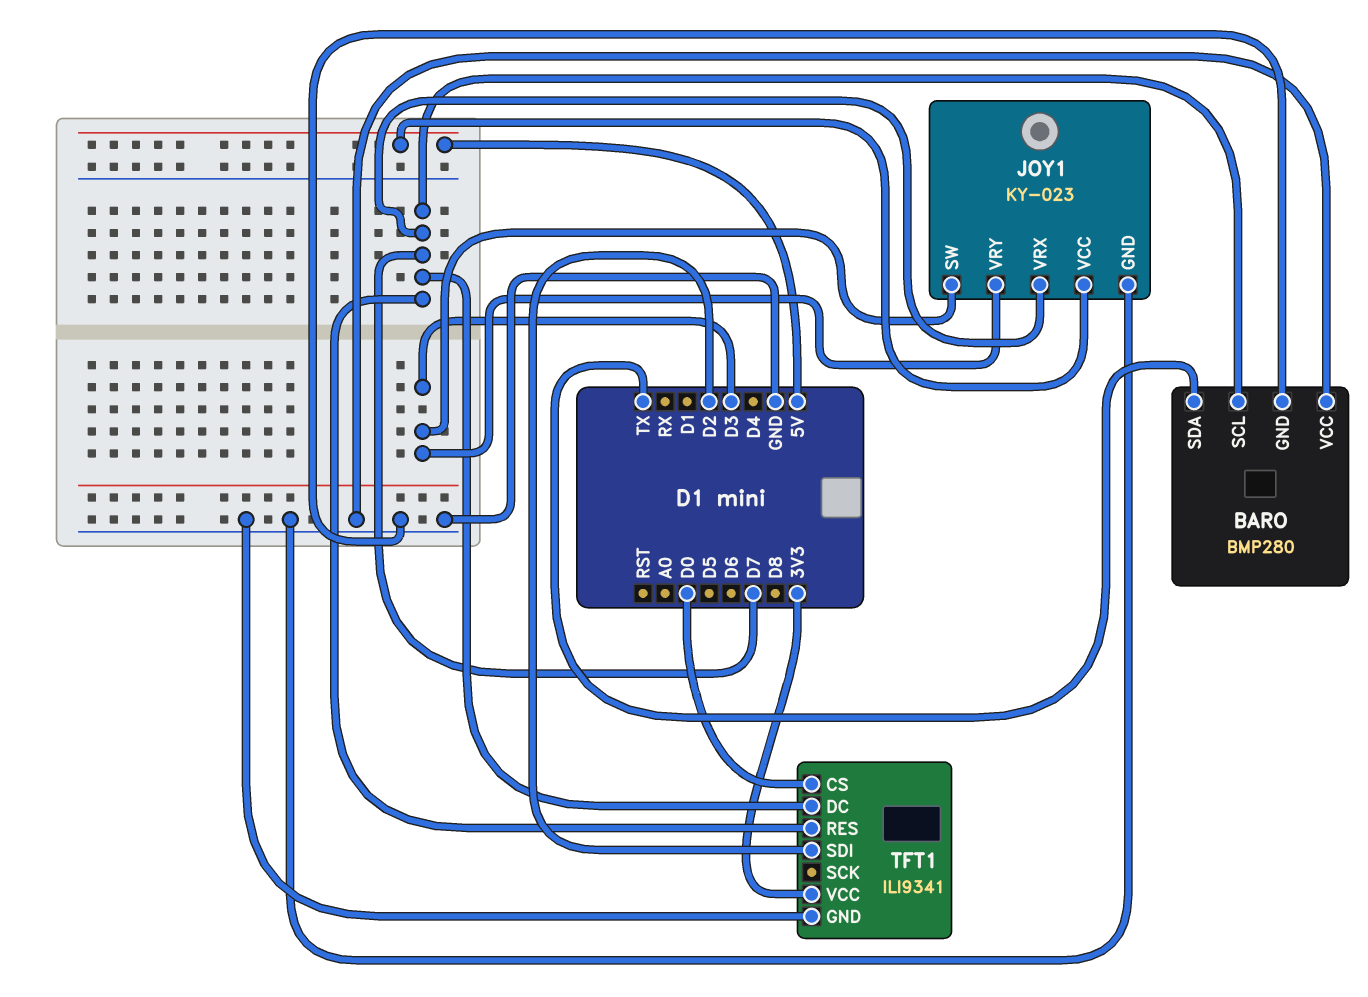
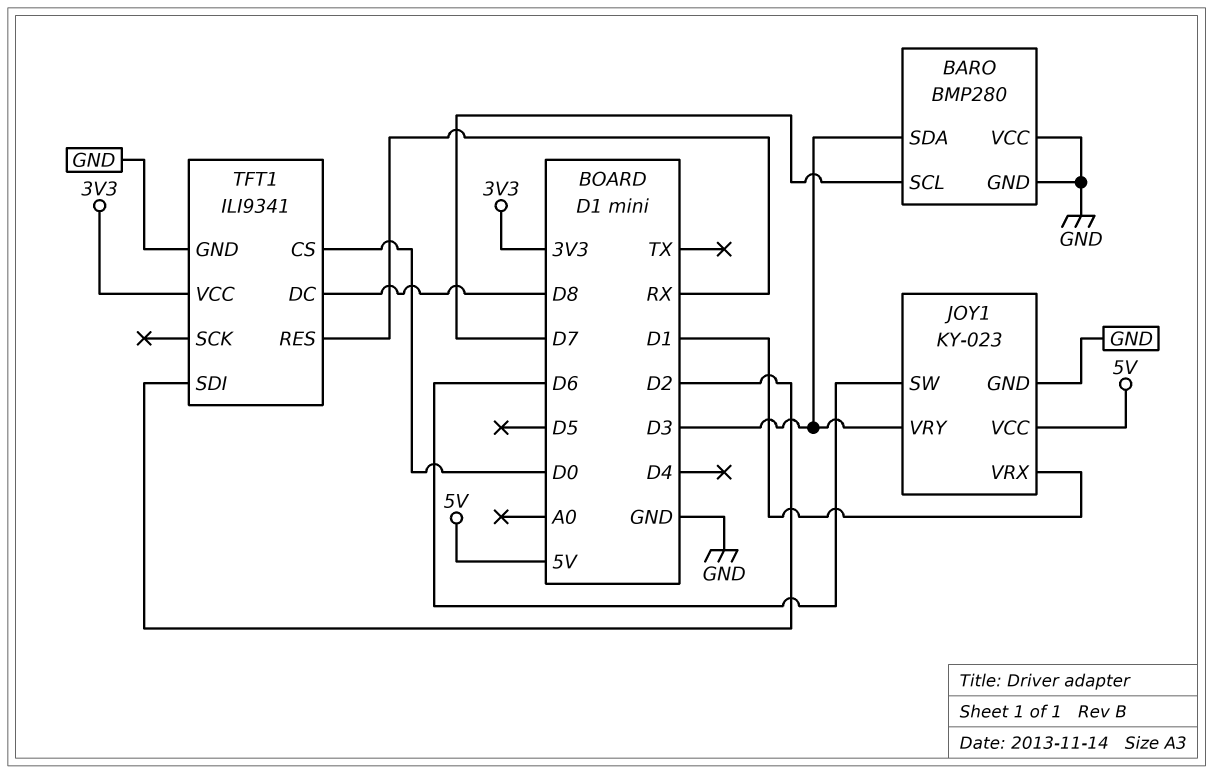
BARO pin SDA: TX -> D3
JOY1 pin SW: D3 -> D6
JOY1 pin VRX: D7 -> D1
TFT1 pin DC: D7 -> D8
TFT1 pin RES: D7 -> RX

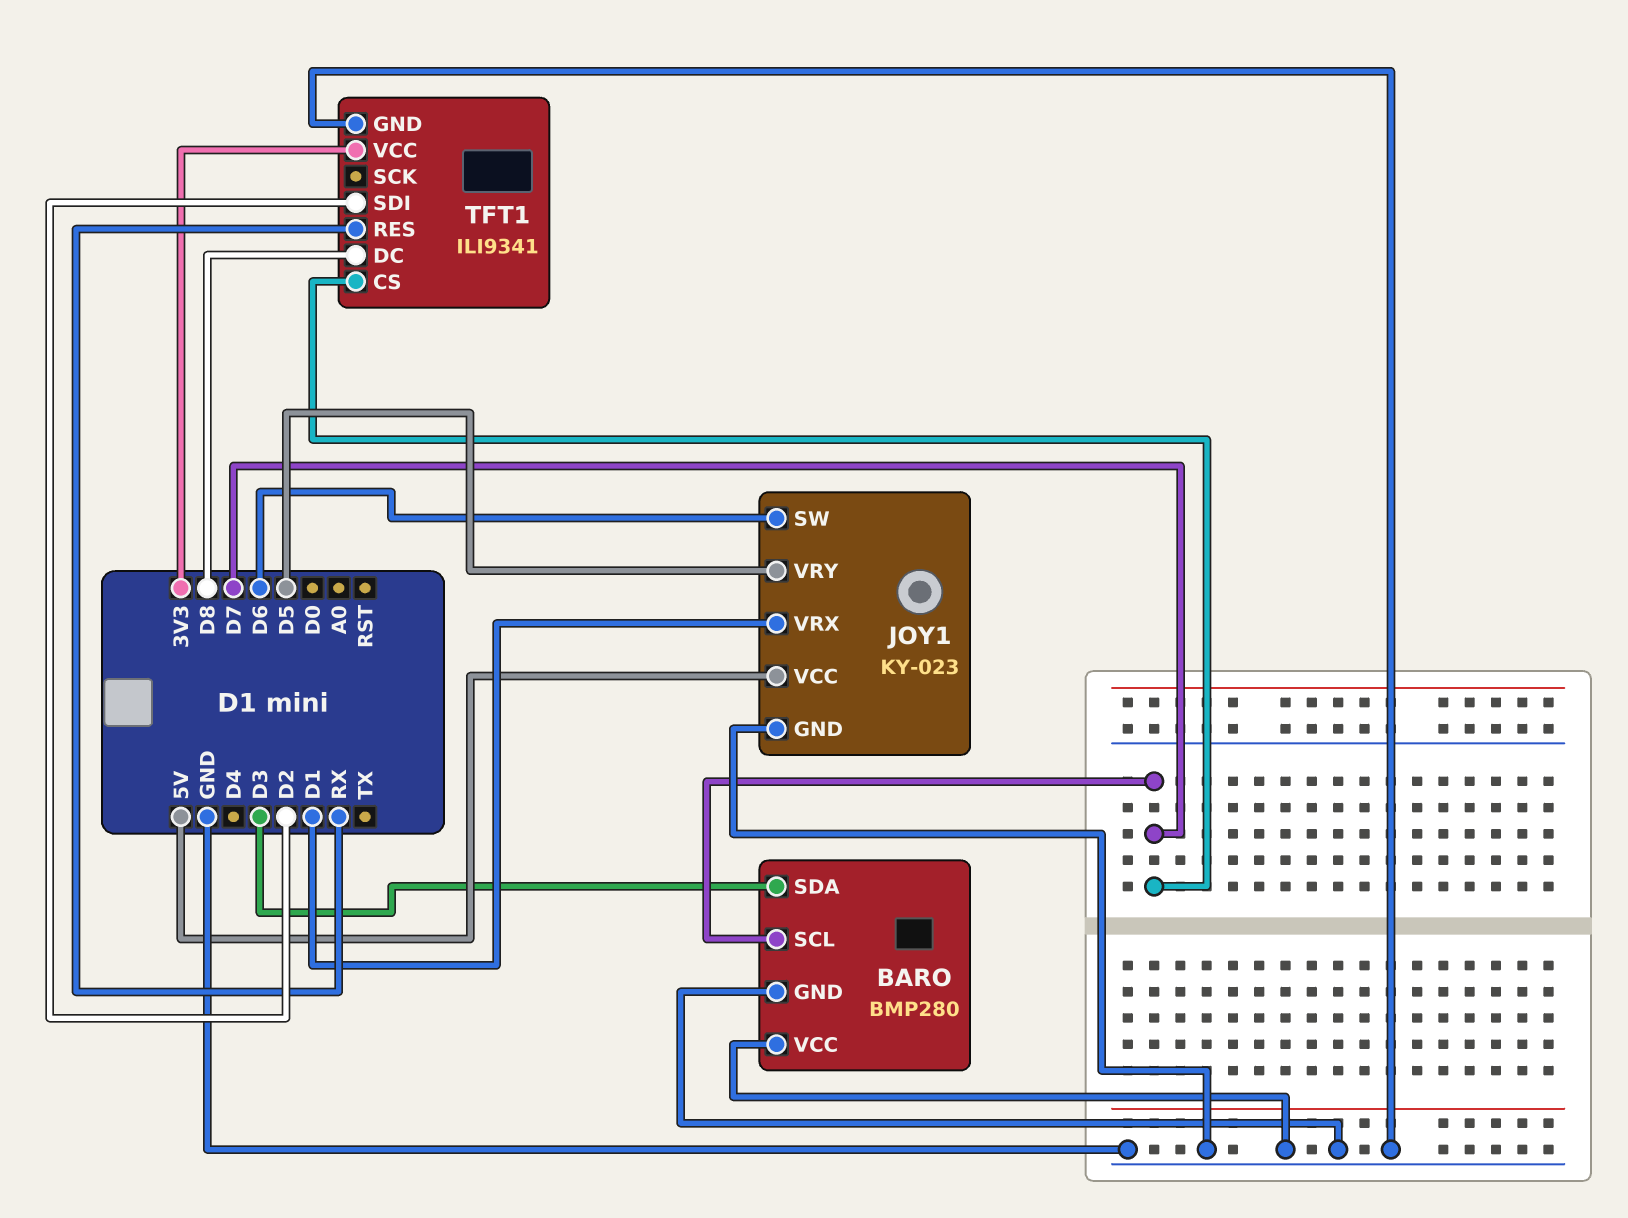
JOY1 pin VRY: D3 -> D5
TFT1 pin CS: D0 -> D7

